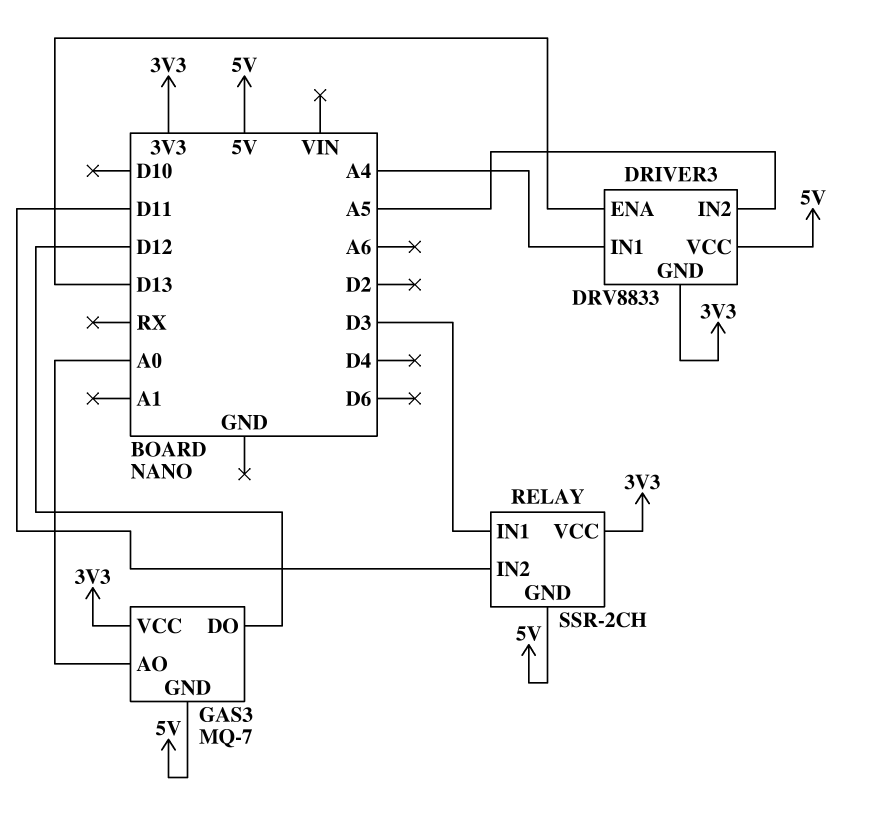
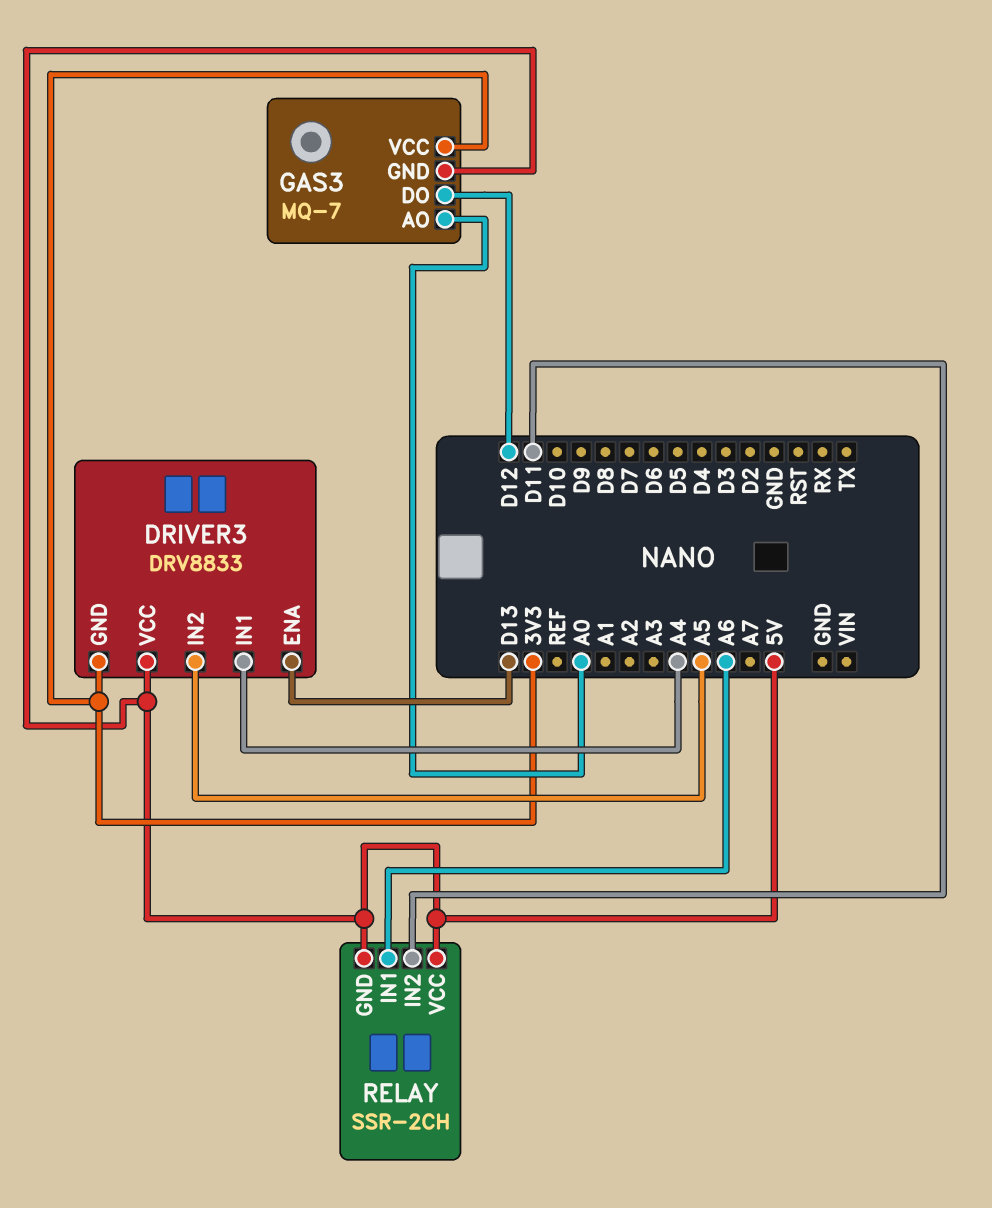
RELAY pin IN1: D3 -> A6
RELAY pin VCC: 3V3 -> 5V

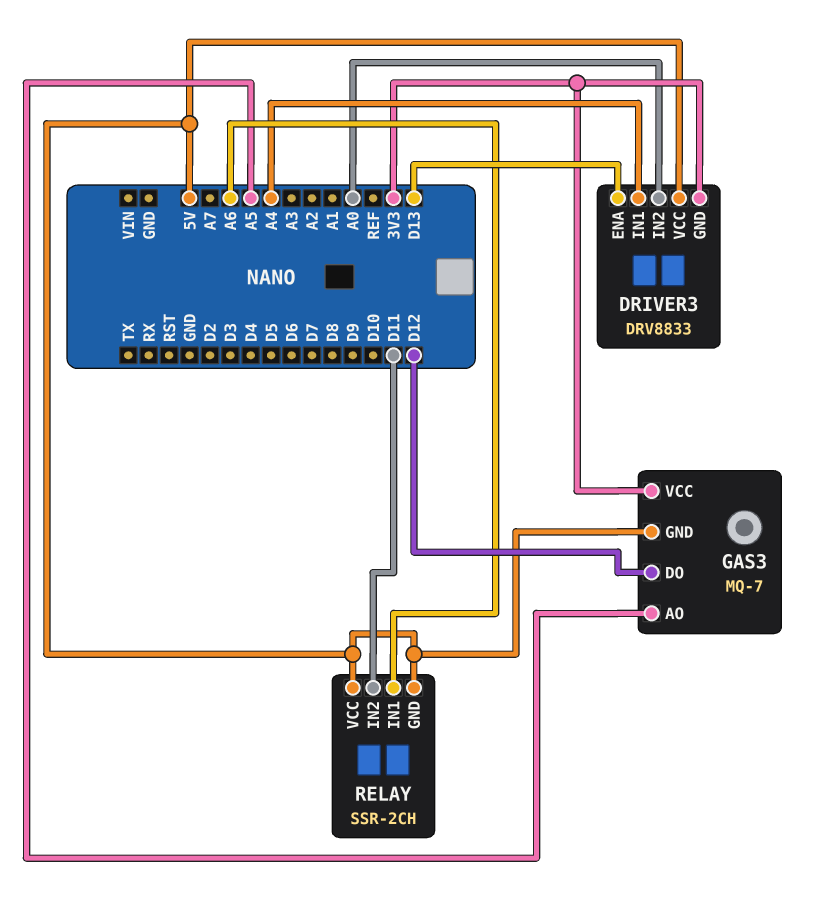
DRIVER3 pin IN2: A5 -> A0
GAS3 pin AO: A0 -> A5

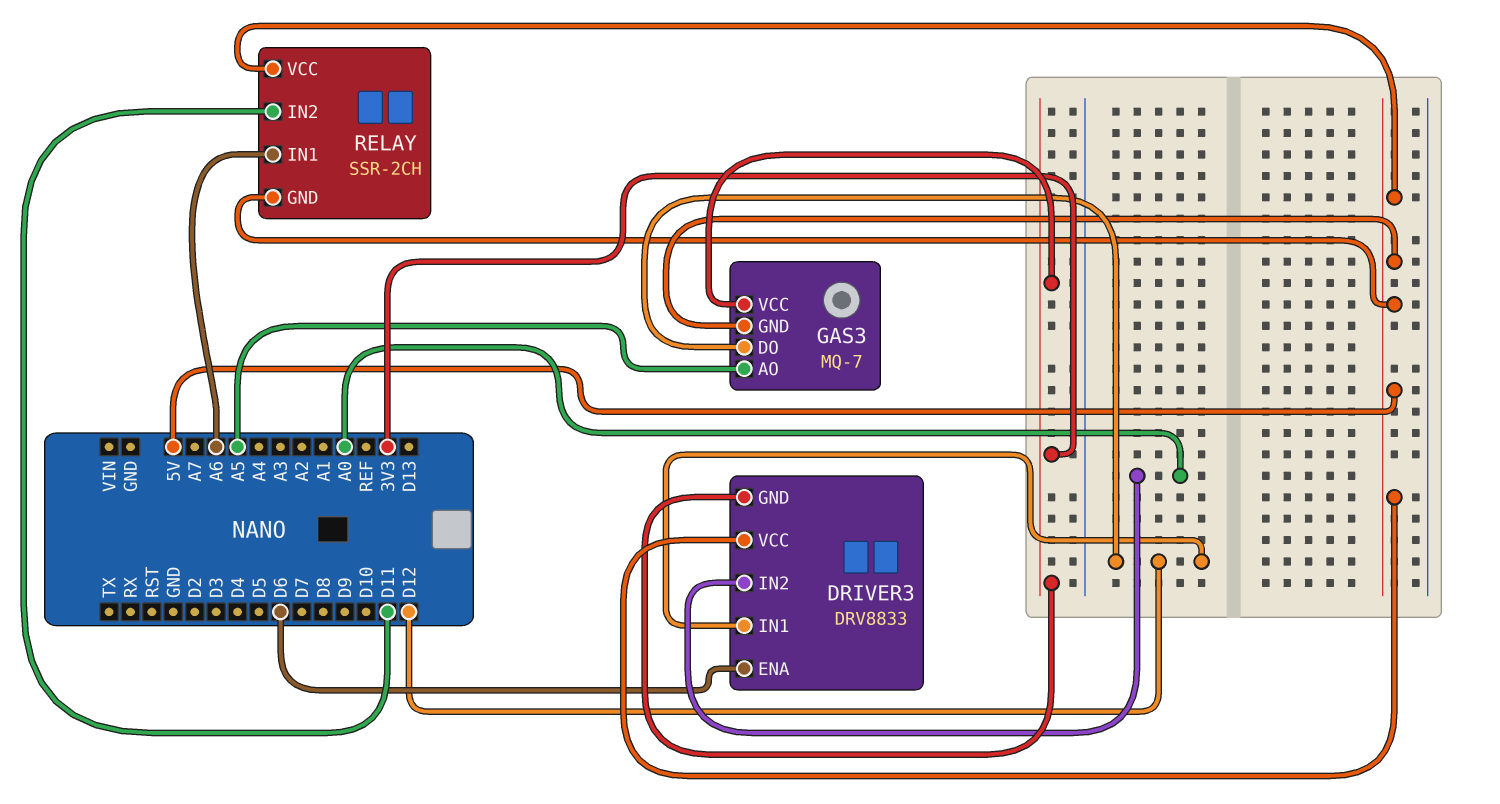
DRIVER3 pin ENA: D13 -> D6
DRIVER3 pin IN1: A4 -> D12

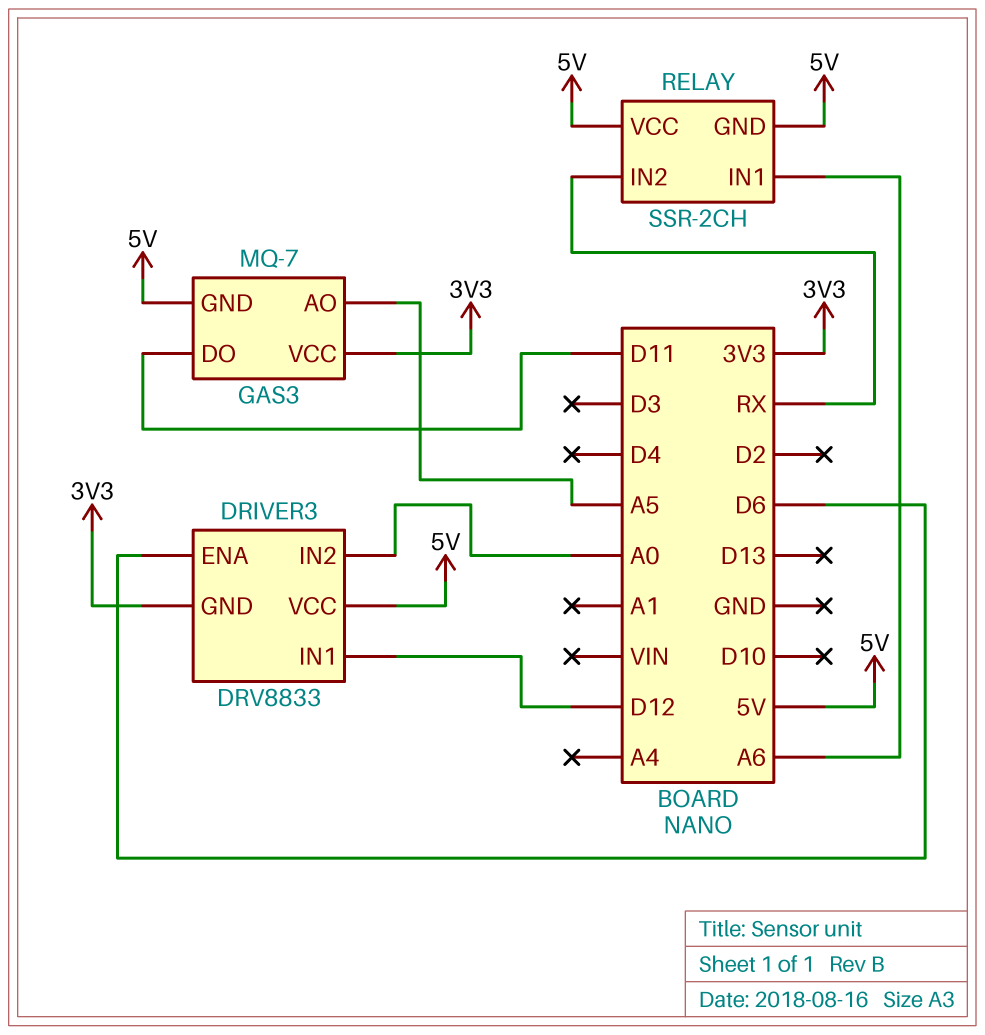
GAS3 pin DO: D12 -> D11
RELAY pin IN2: D11 -> RX

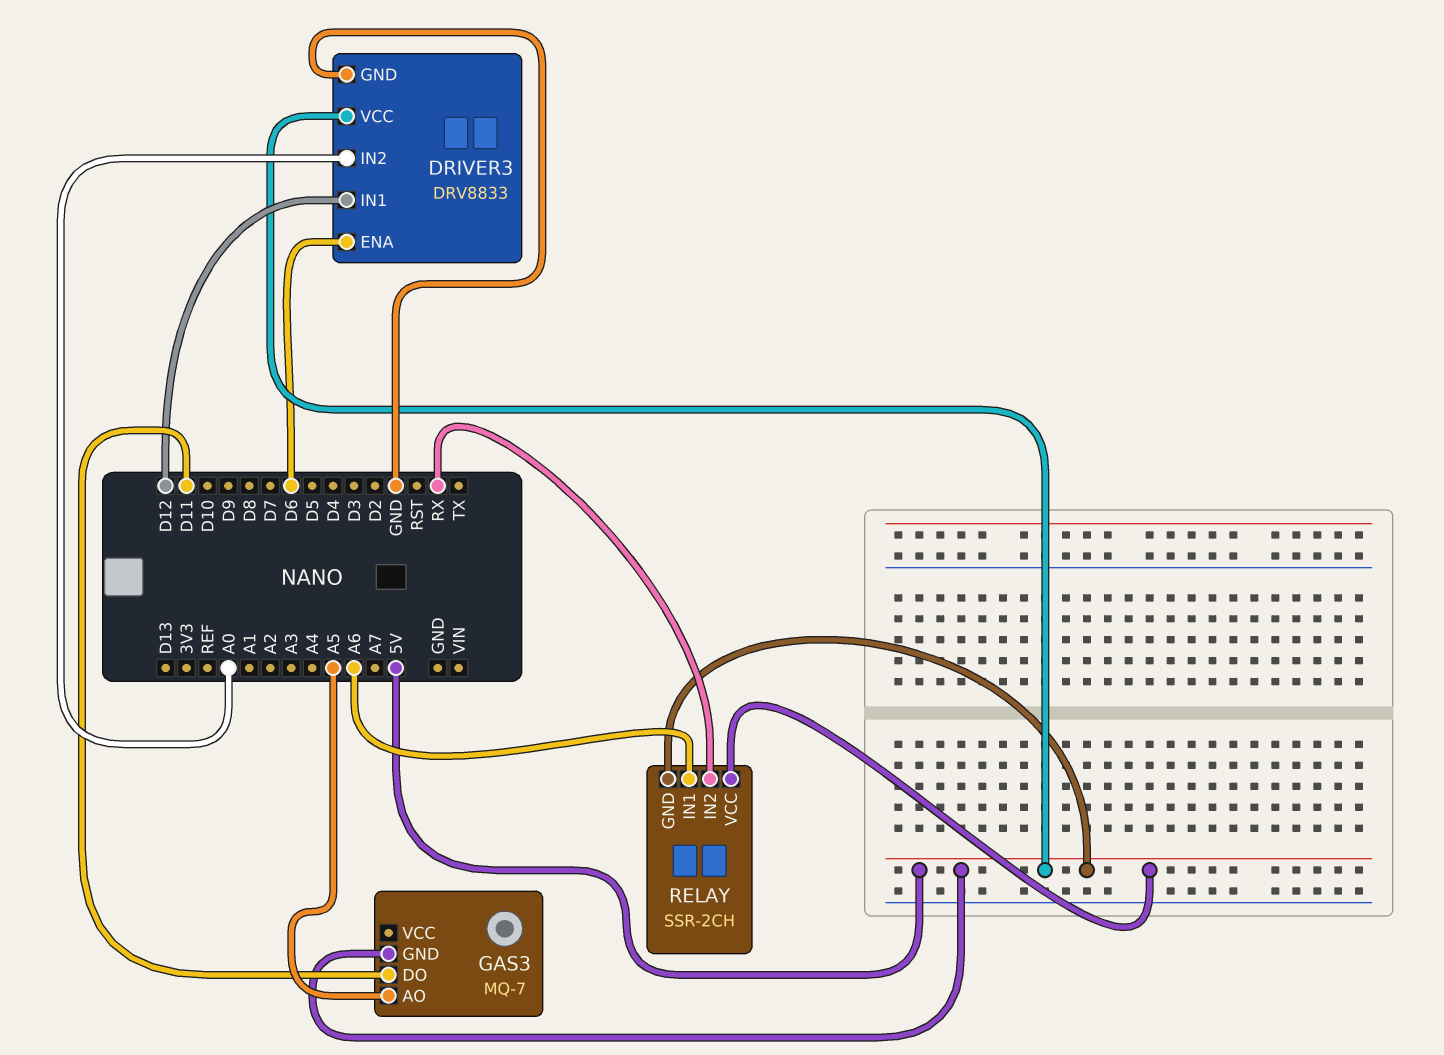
DRIVER3 pin GND: 3V3 -> GND
GAS3 pin VCC: 3V3 -> none

